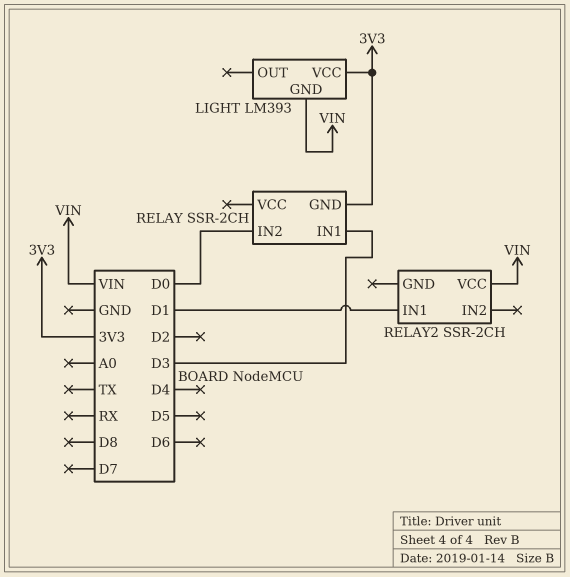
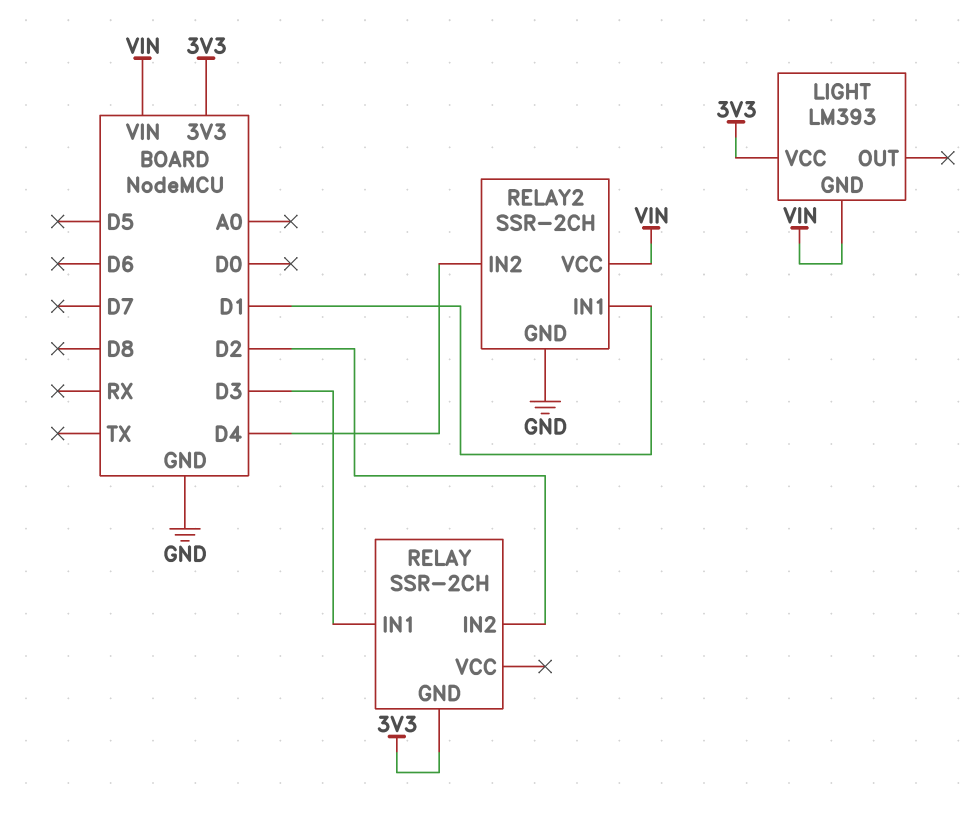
RELAY pin IN2: D0 -> D2
RELAY2 pin GND: none -> GND
RELAY2 pin IN2: none -> D4

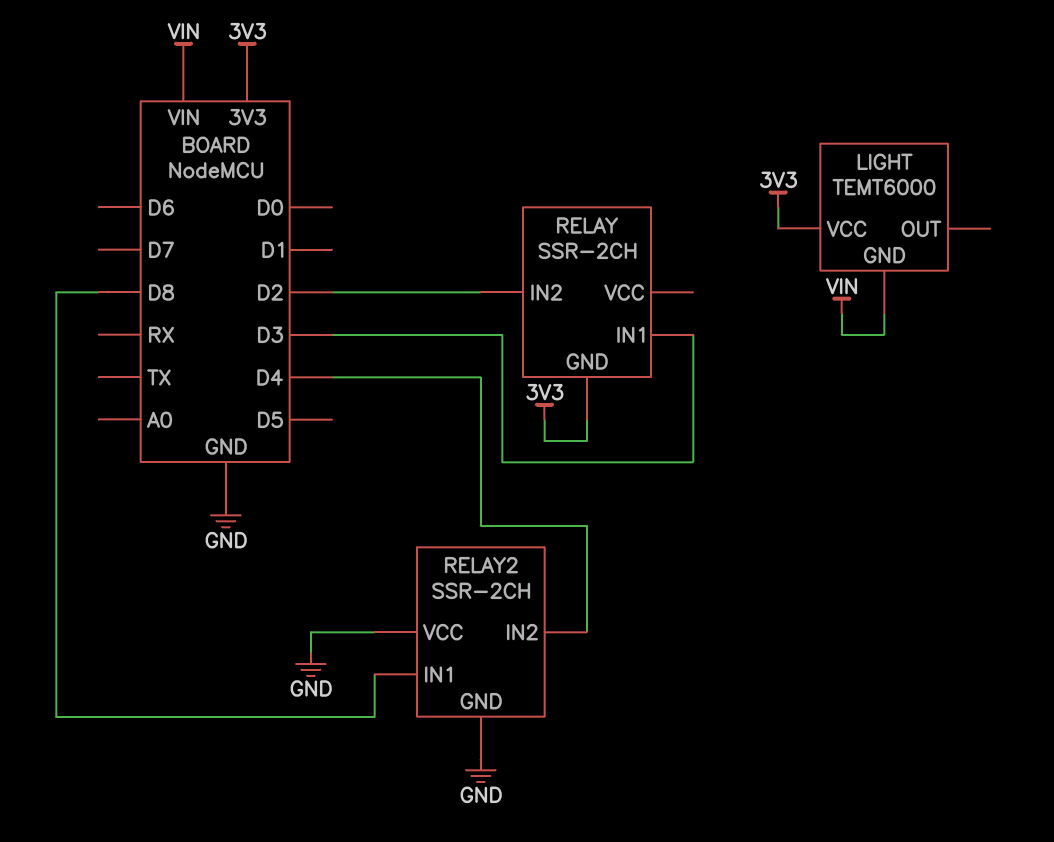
LIGHT: LM393 -> TEMT6000
RELAY2 pin IN1: D1 -> D8
RELAY2 pin VCC: VIN -> GND

